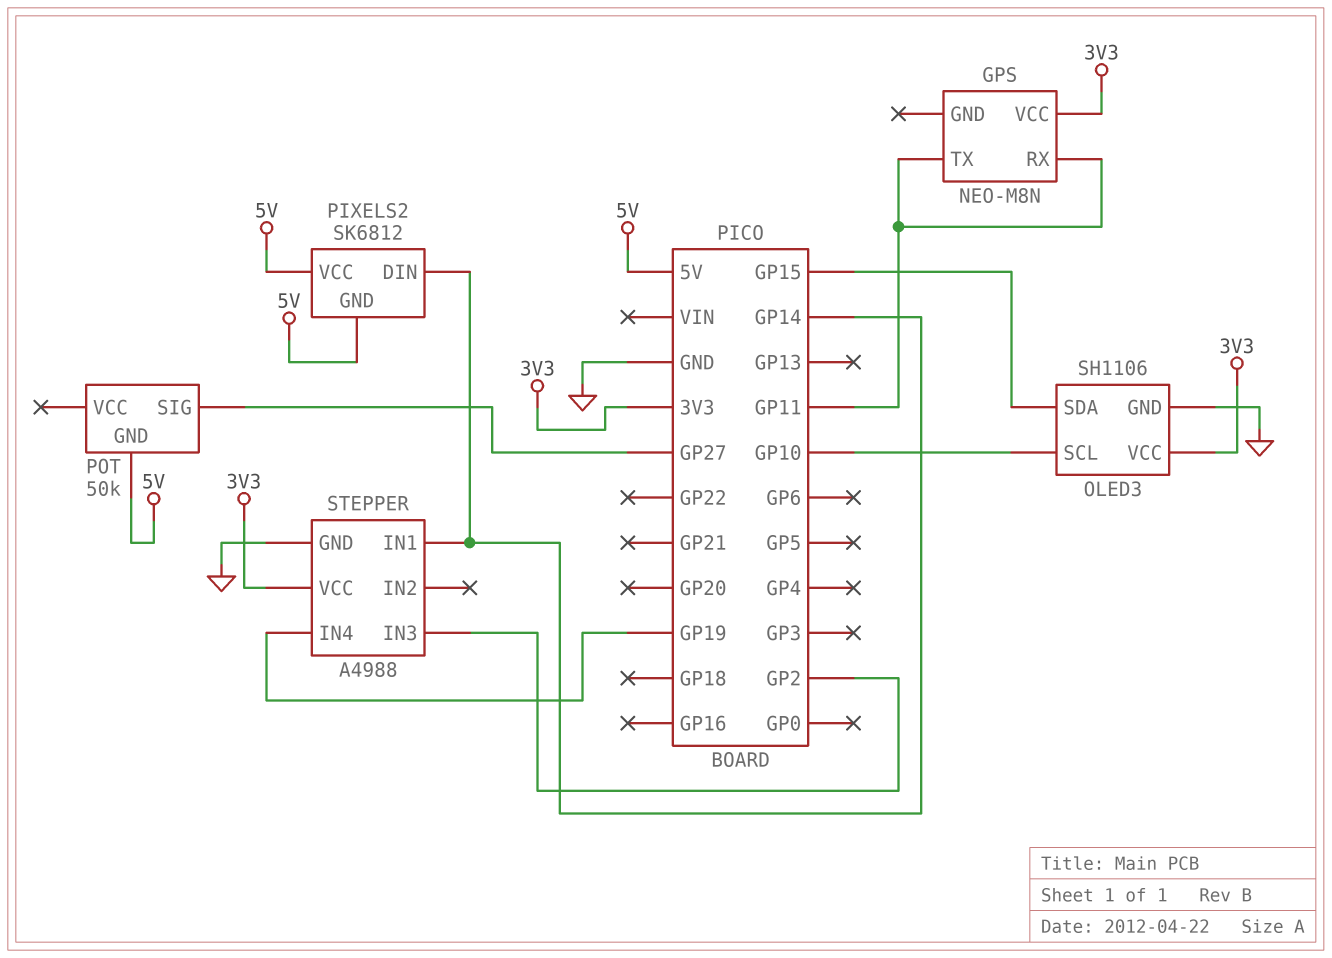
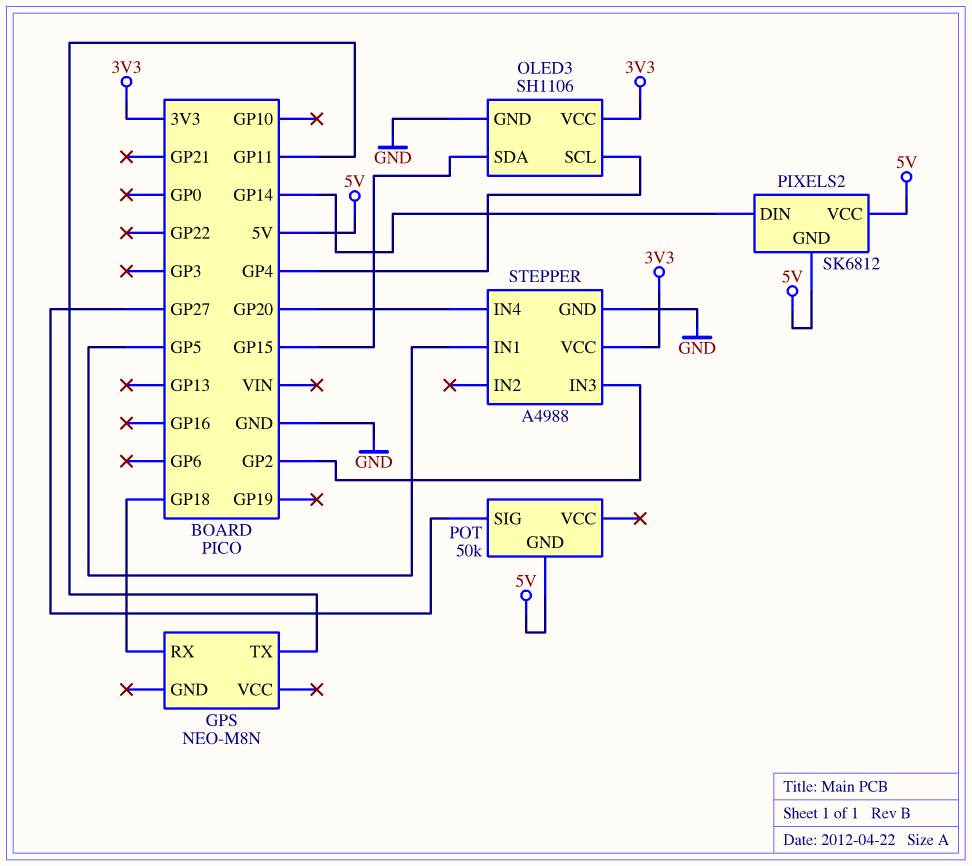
GPS pin RX: GP11 -> GP18
GPS pin VCC: 3V3 -> none
OLED3 pin SCL: GP10 -> GP4
STEPPER pin IN1: GP14 -> GP5
STEPPER pin IN4: GP19 -> GP20

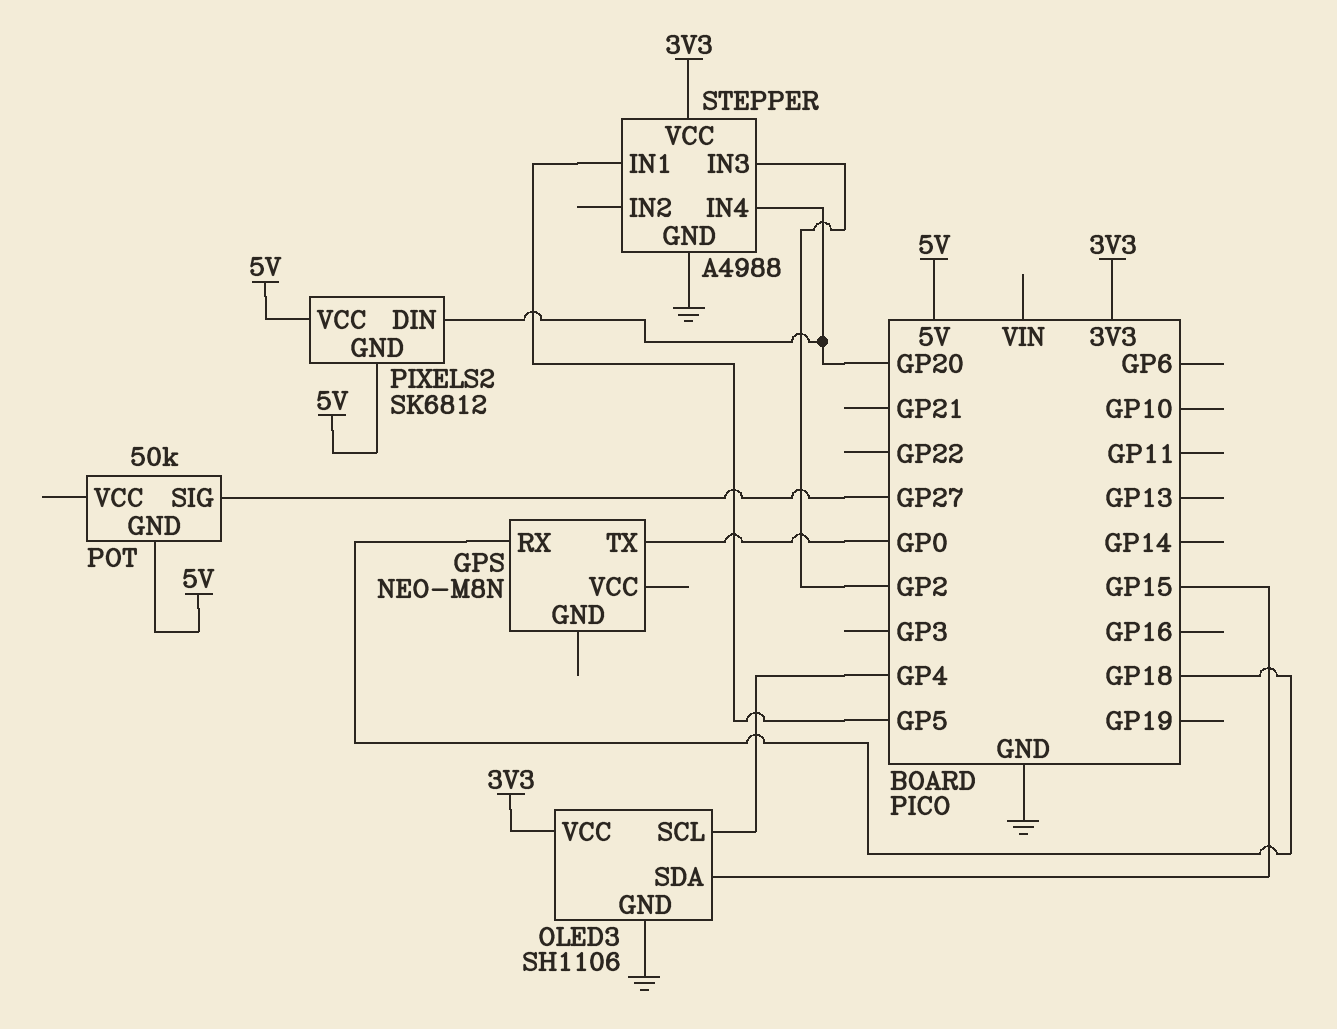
GPS pin TX: GP11 -> GP0
PIXELS2 pin DIN: GP14 -> GP20

